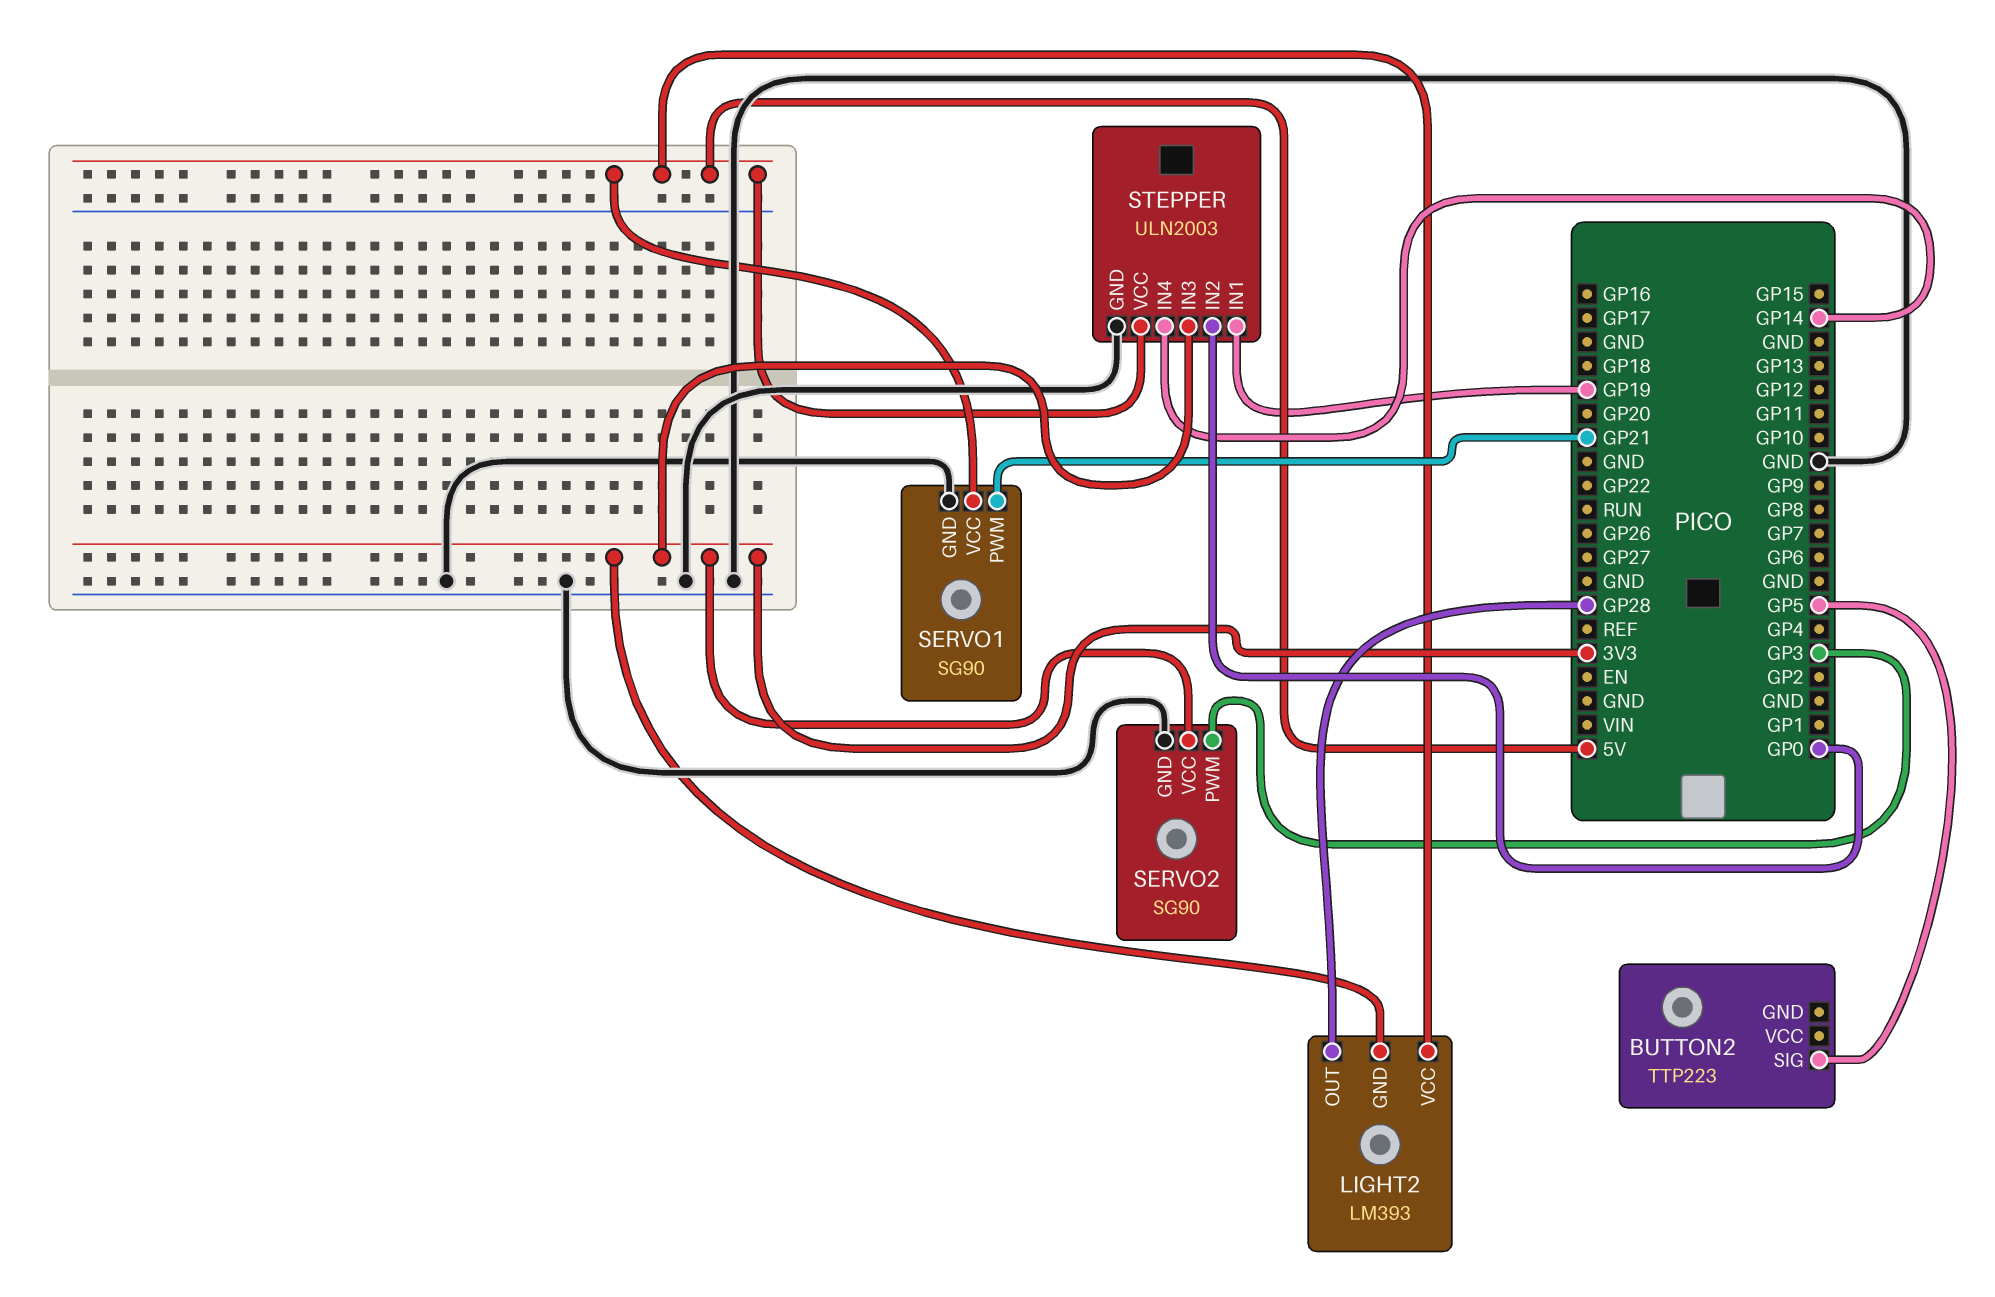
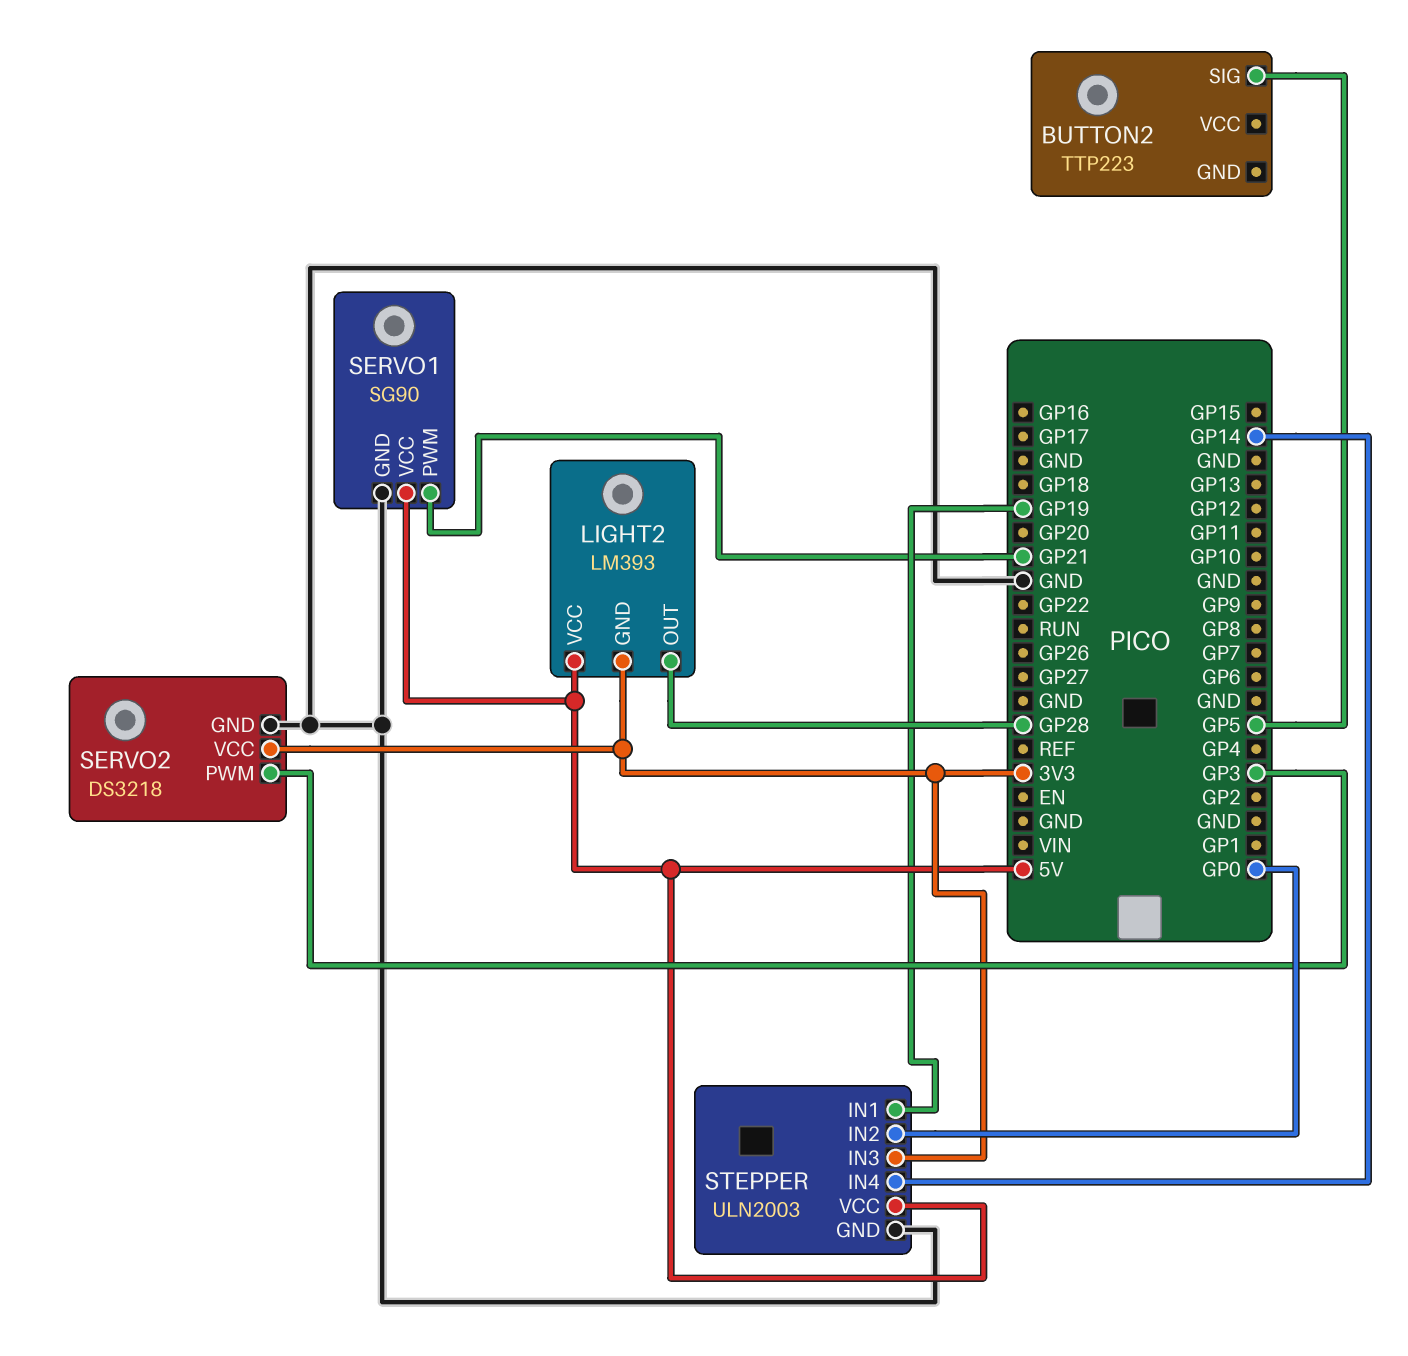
SERVO2: SG90 -> DS3218

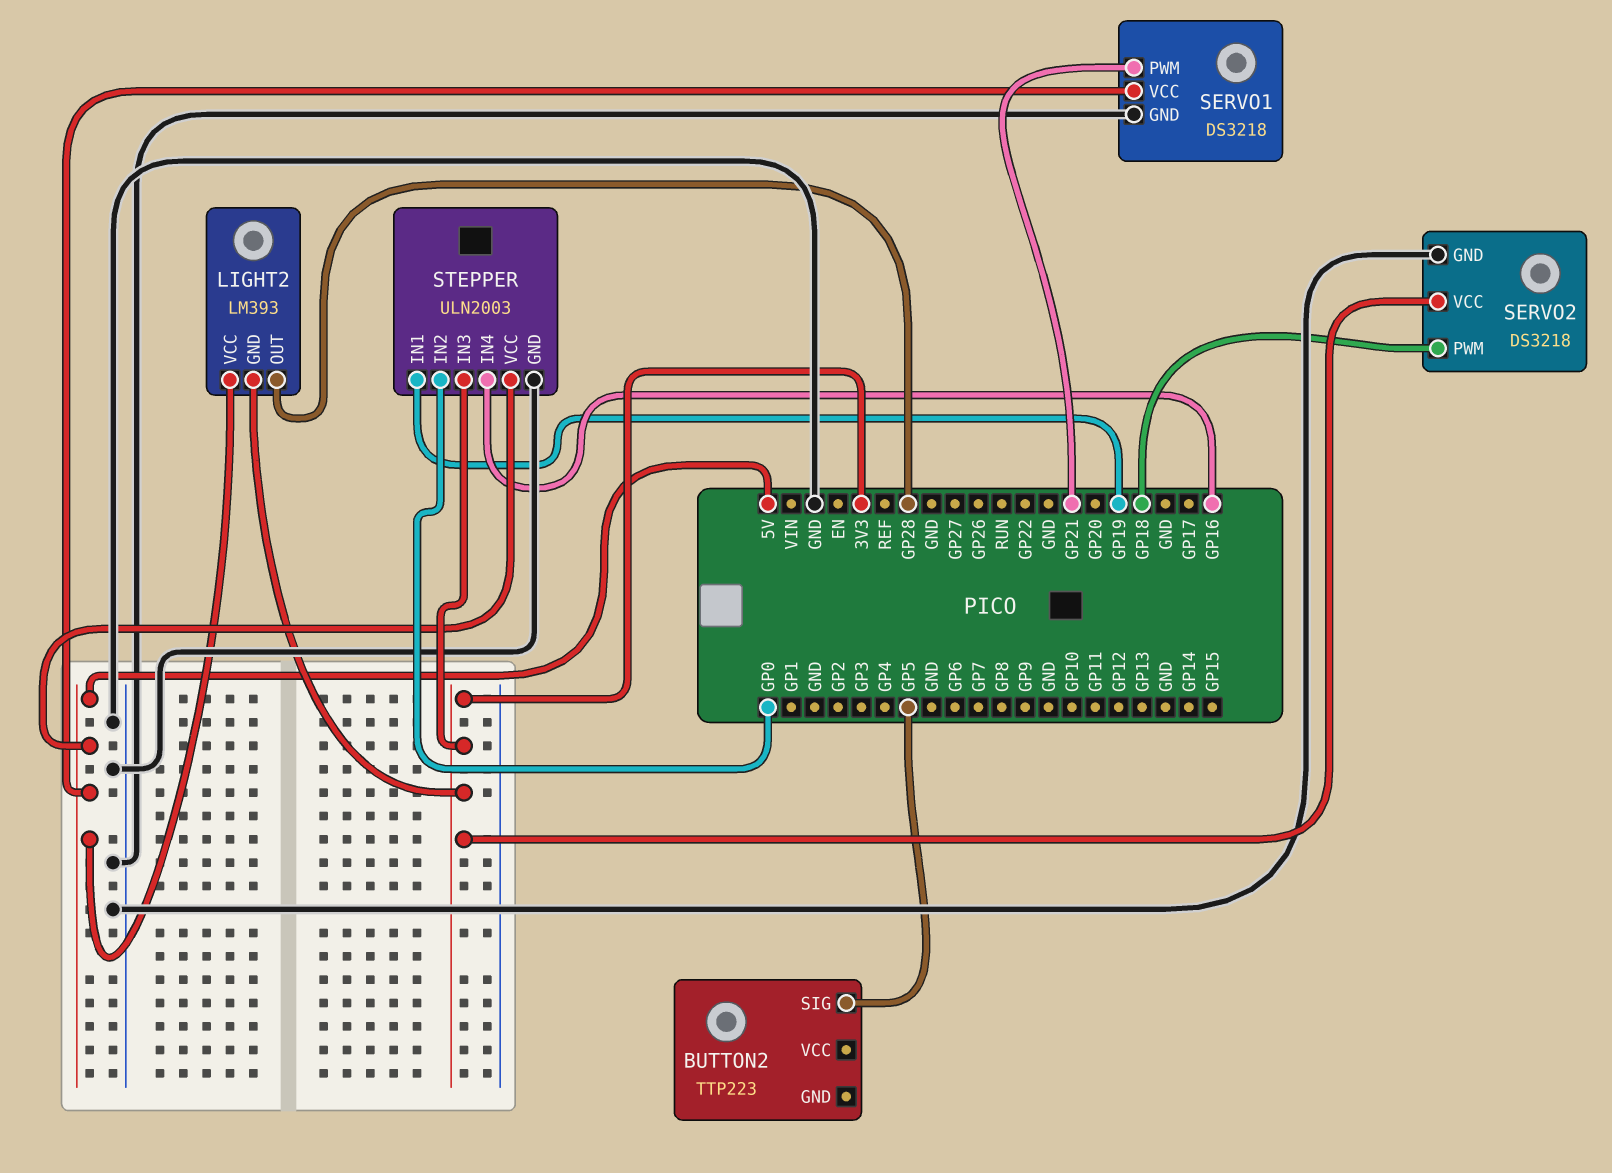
SERVO1: SG90 -> DS3218
SERVO2 pin PWM: GP3 -> GP18
STEPPER pin IN4: GP14 -> GP16

